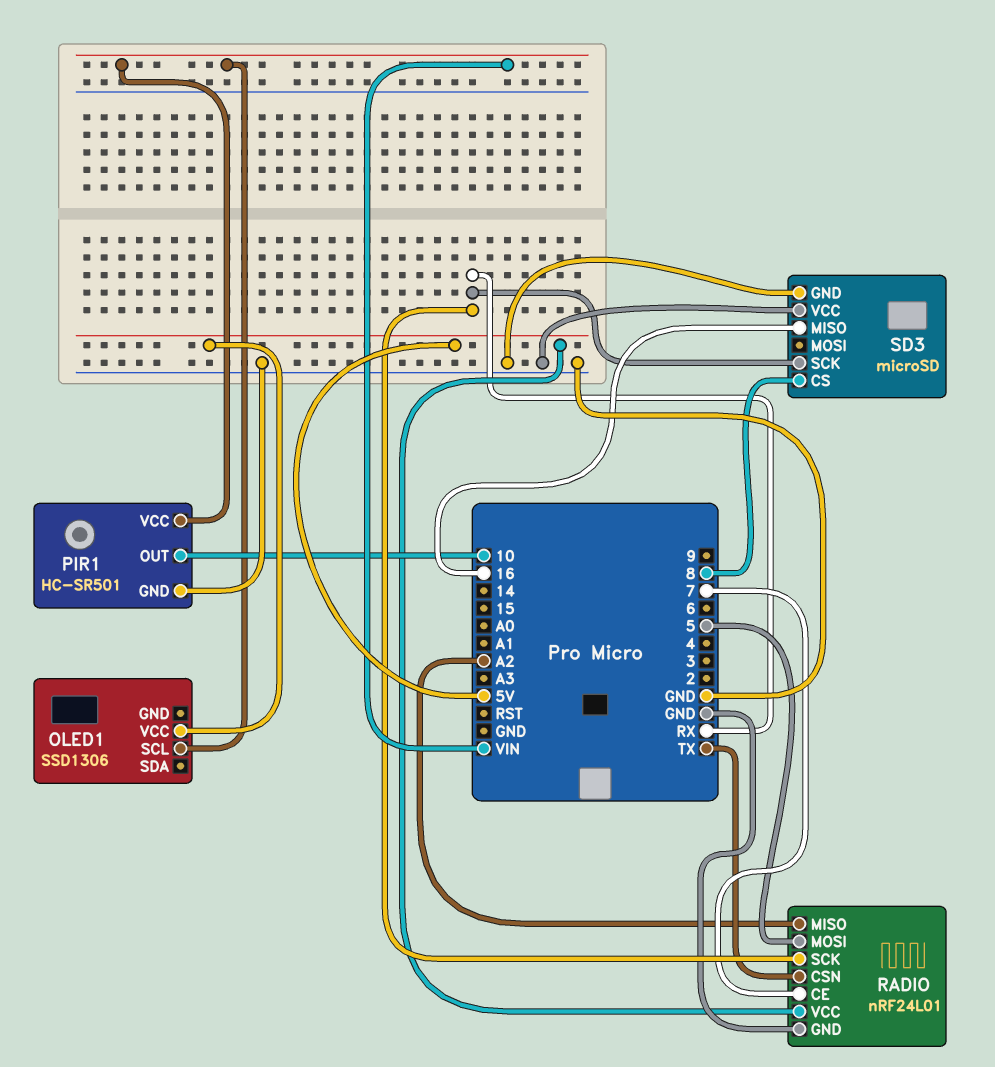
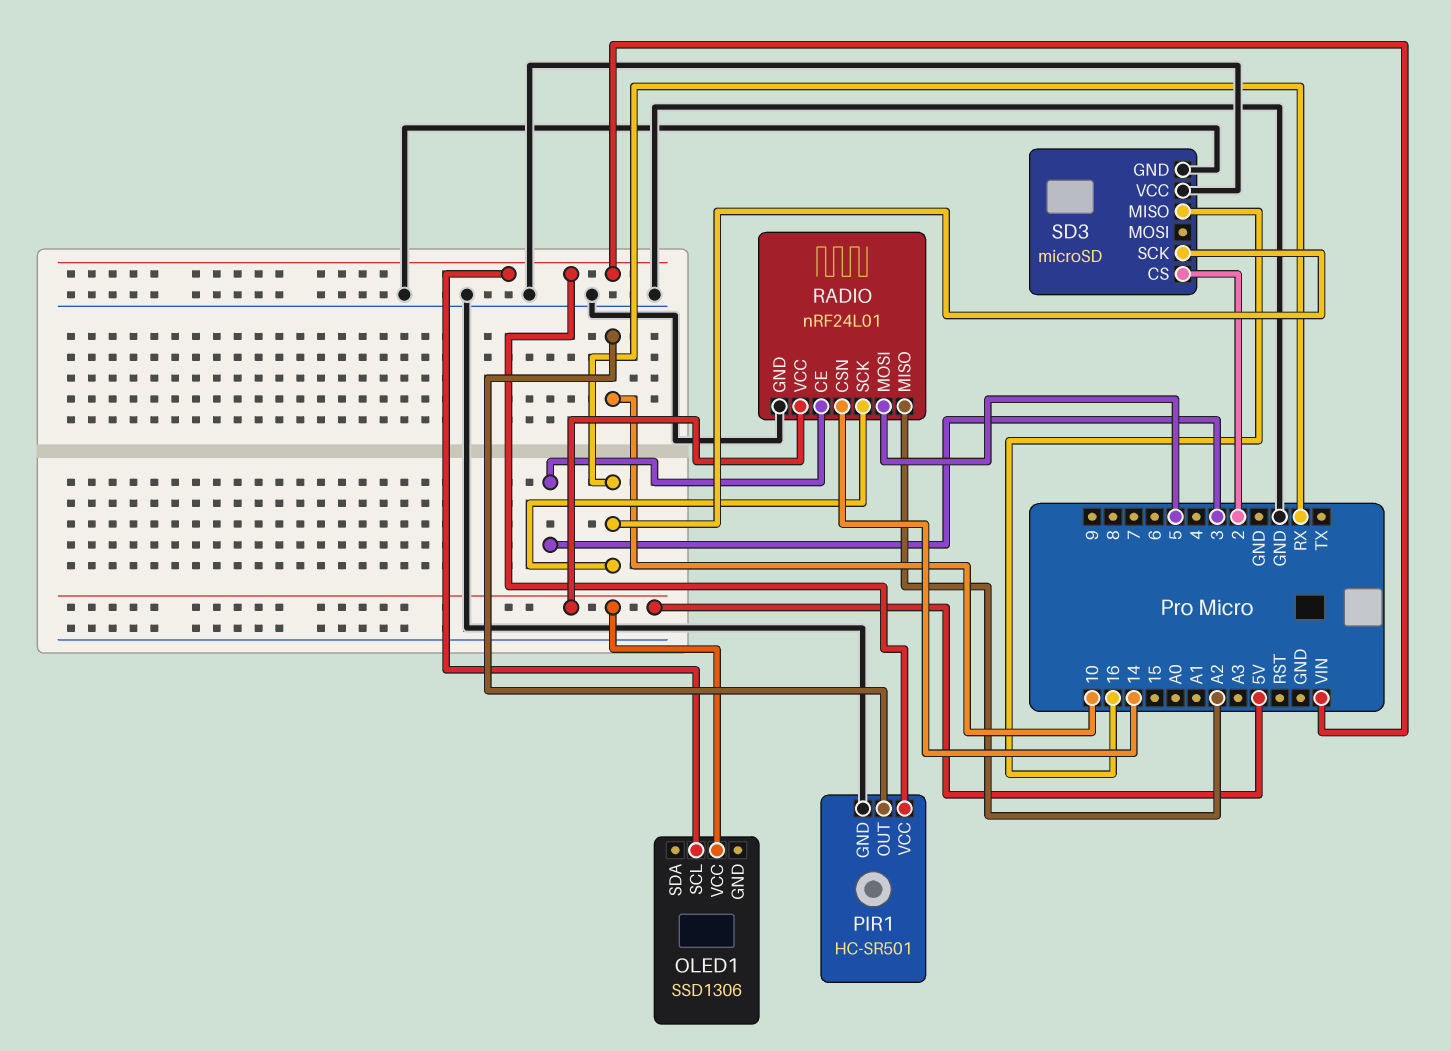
RADIO pin CE: 7 -> 3
RADIO pin CSN: TX -> 14
SD3 pin CS: 8 -> 2

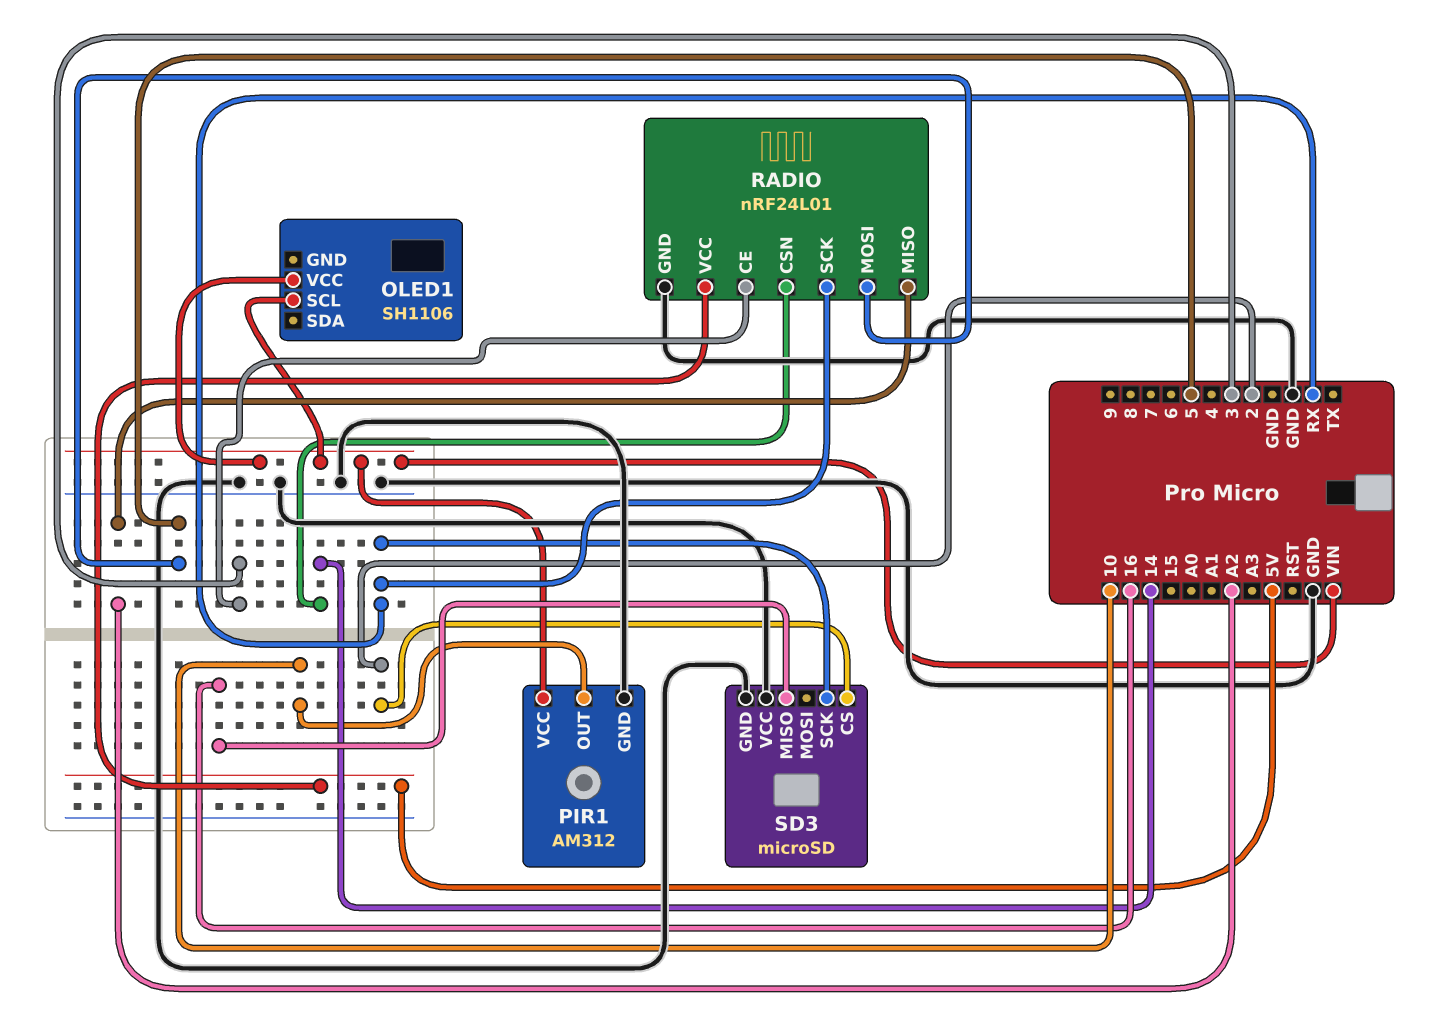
OLED1: SSD1306 -> SH1106
OLED1 pin VCC: 5V -> VIN
PIR1: HC-SR501 -> AM312

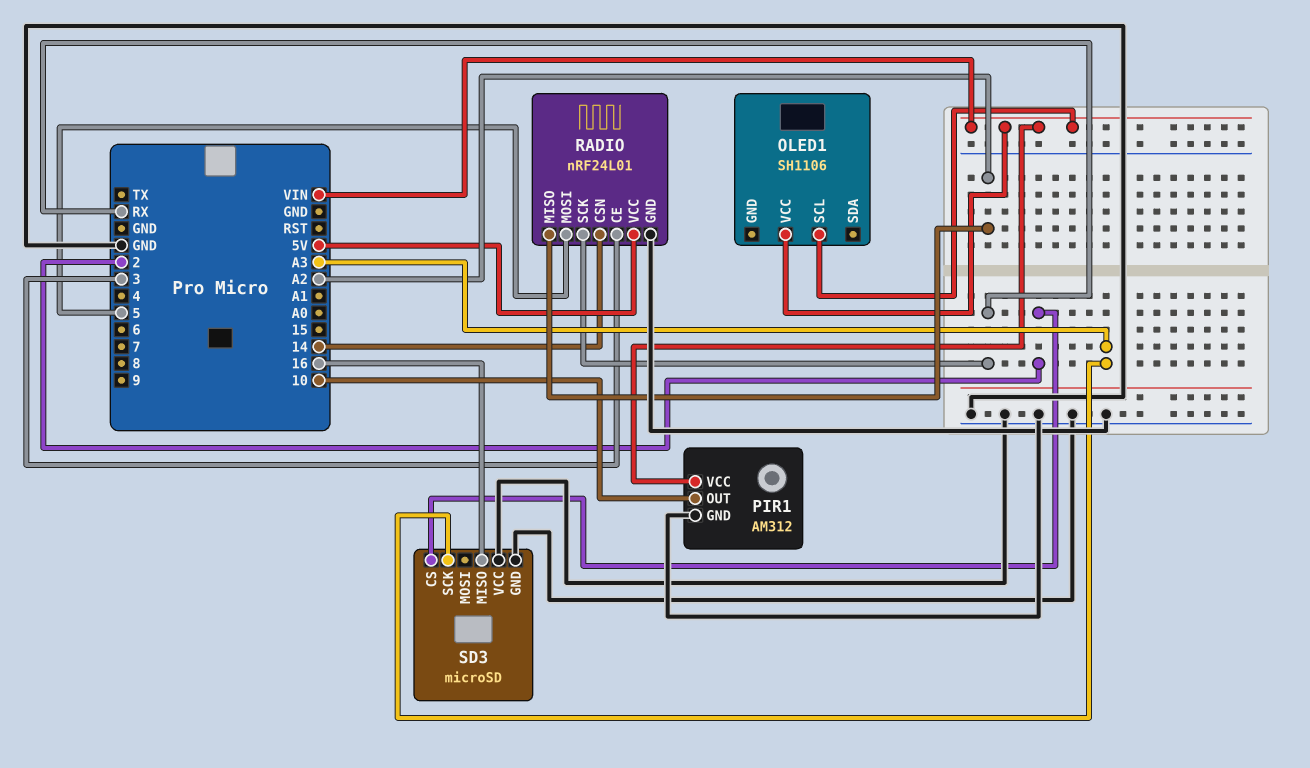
SD3 pin SCK: RX -> A3

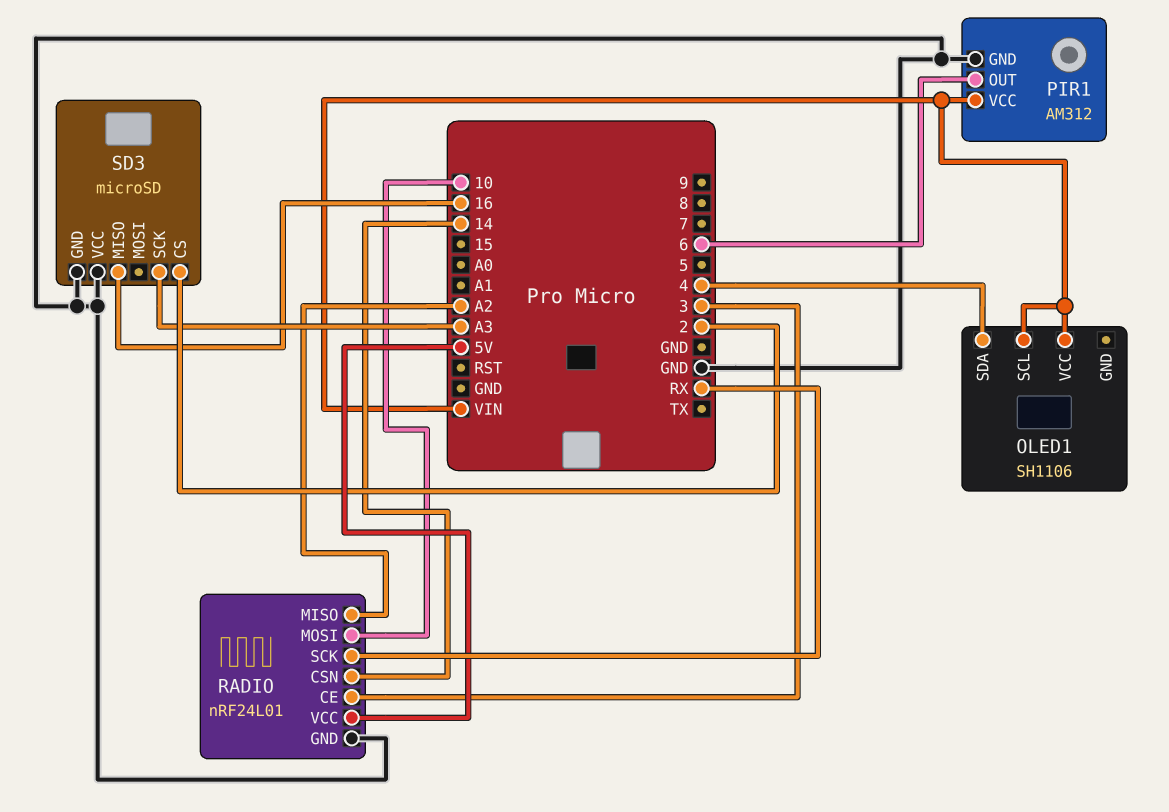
OLED1 pin SDA: none -> 4
PIR1 pin OUT: 10 -> 6
RADIO pin MOSI: 5 -> 10

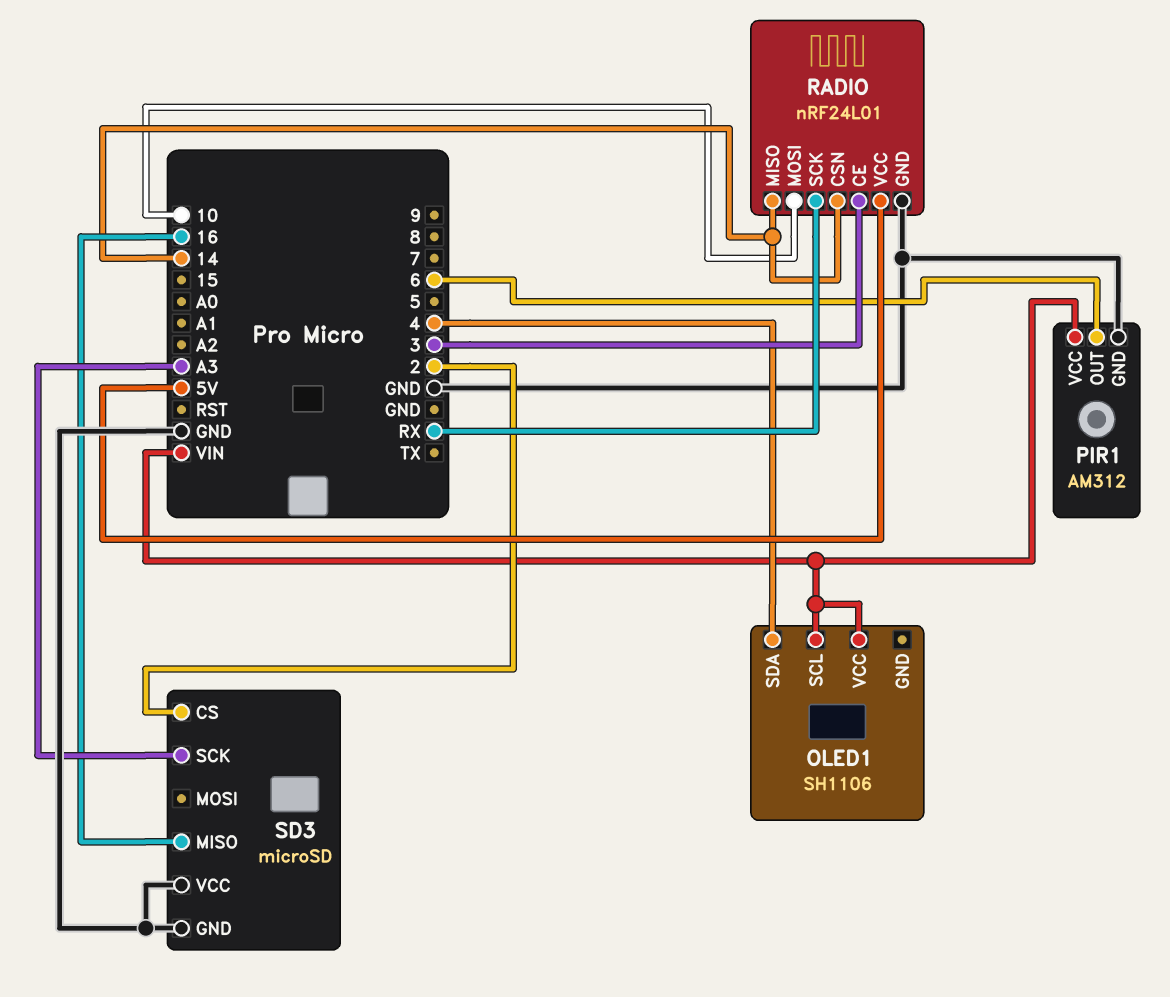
RADIO pin MISO: A2 -> 14

